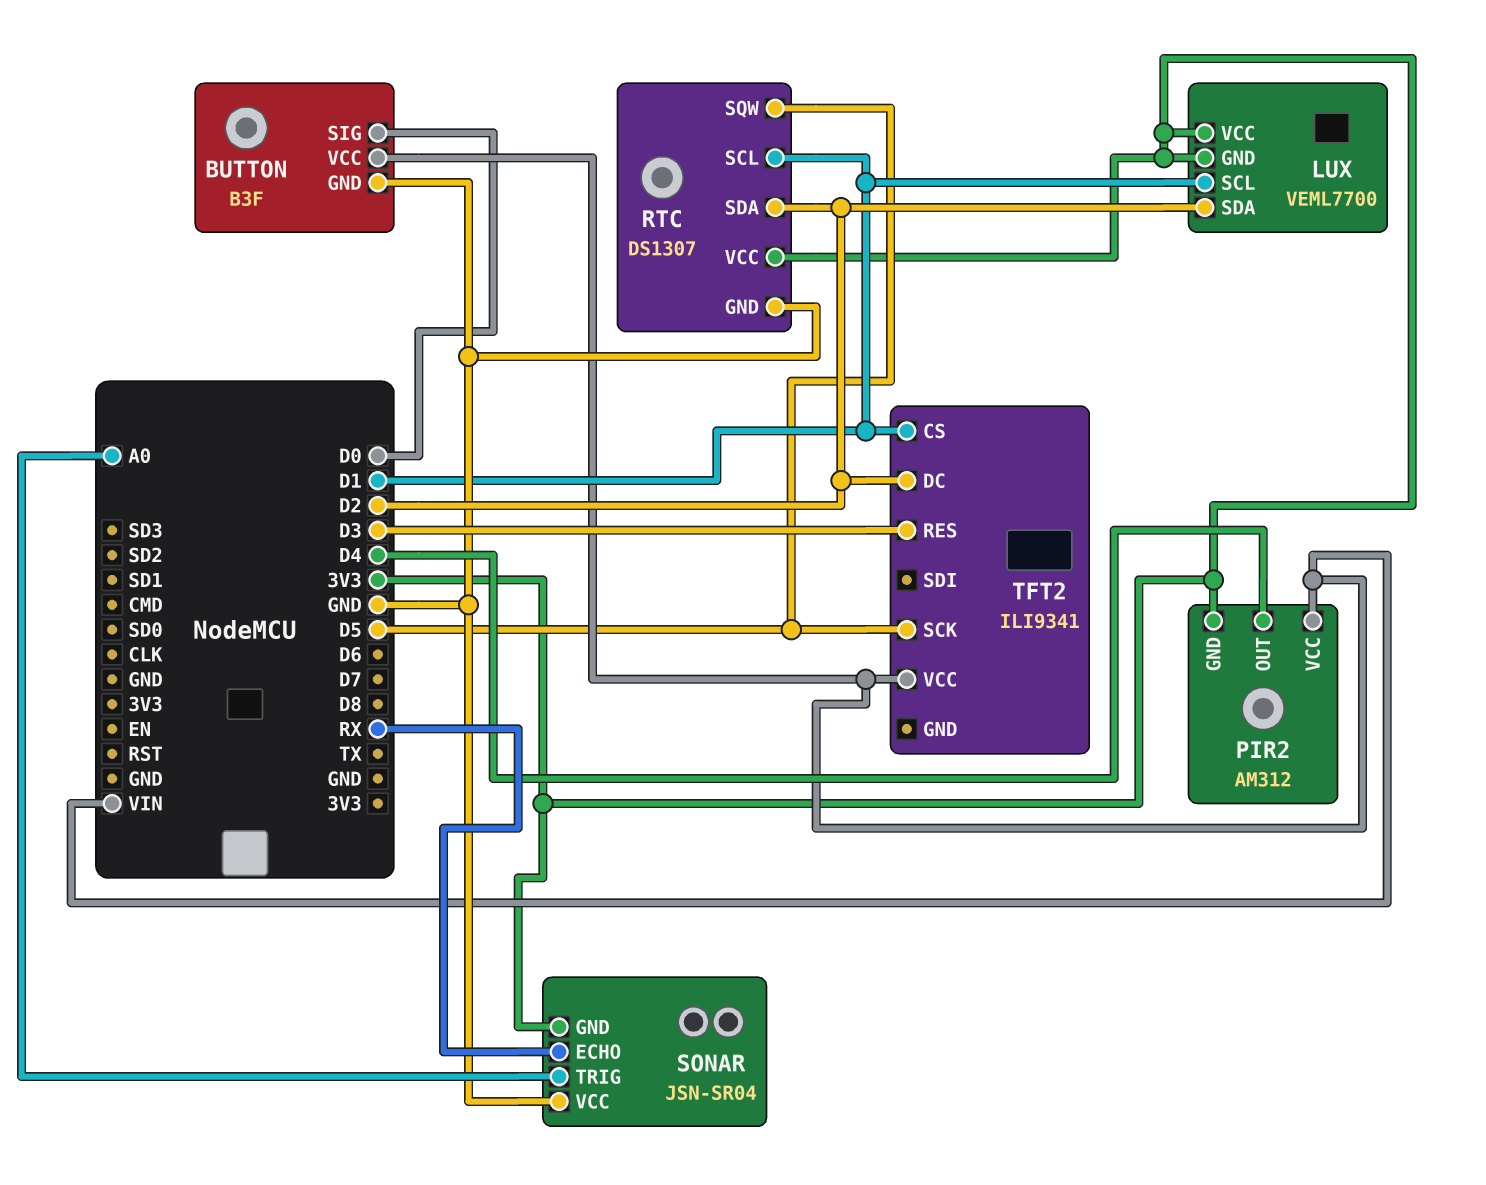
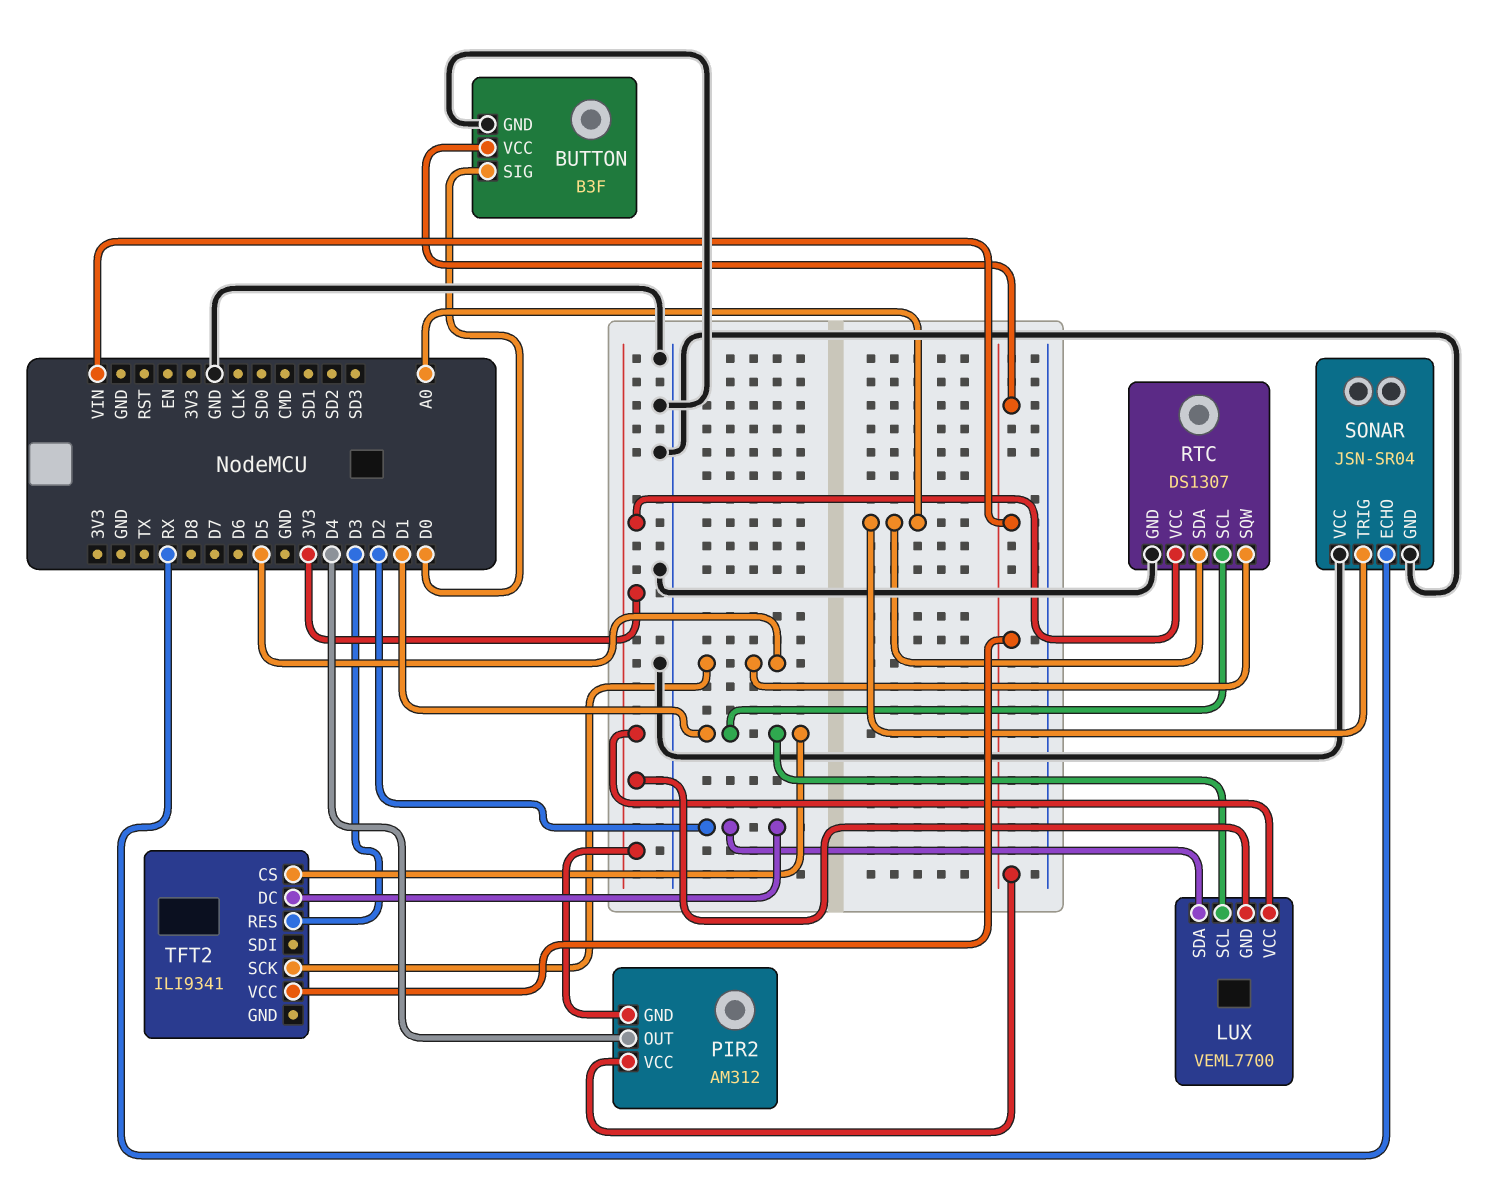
RTC pin SDA: D2 -> A0
SONAR pin GND: 3V3 -> GND

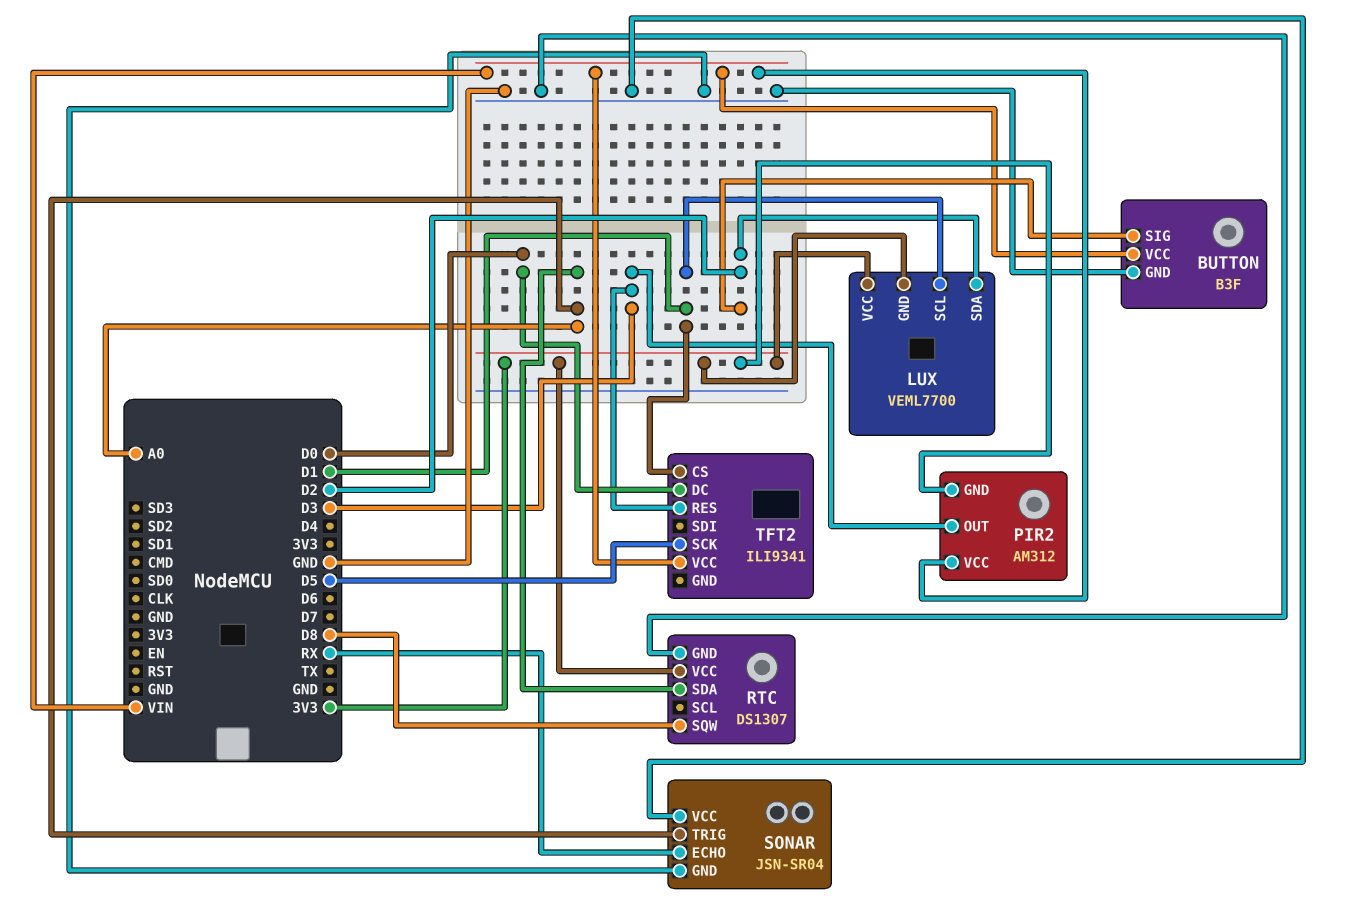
BUTTON pin SIG: D0 -> D2
PIR2 pin OUT: D4 -> D3
RTC pin SCL: D1 -> none
RTC pin SQW: D5 -> D8
TFT2 pin DC: D2 -> D0

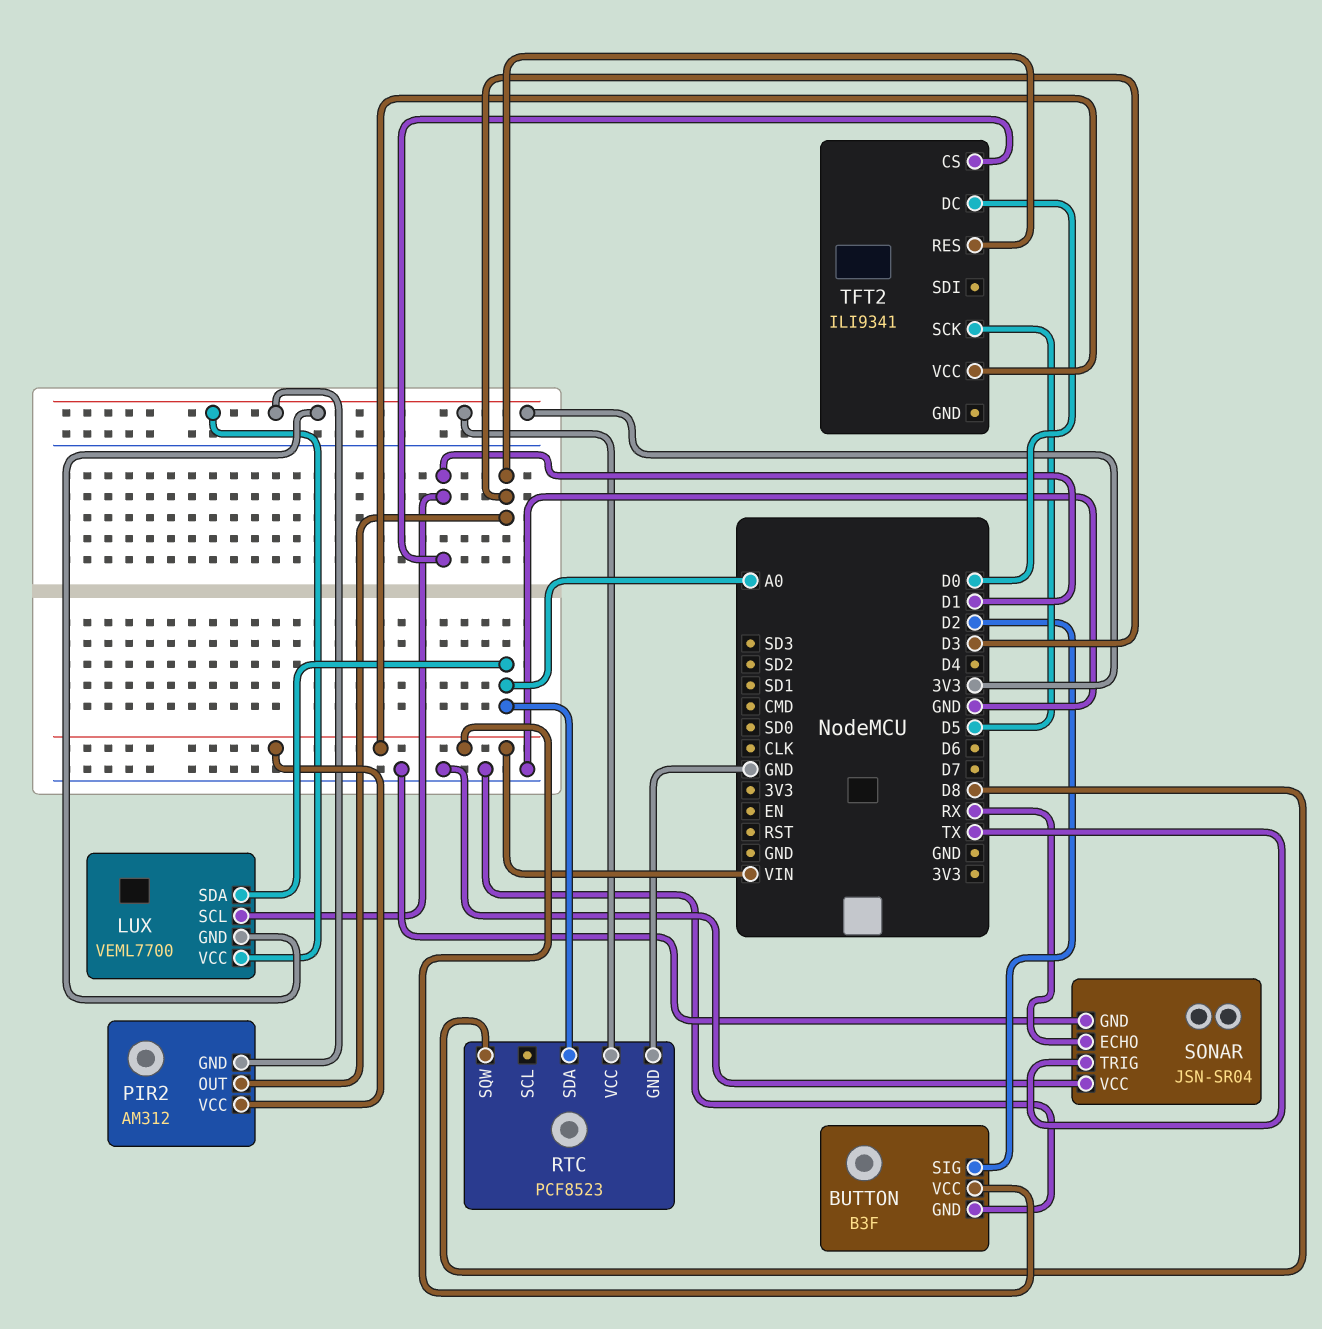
LUX pin SDA: D2 -> A0
RTC: DS1307 -> PCF8523
SONAR pin TRIG: A0 -> TX

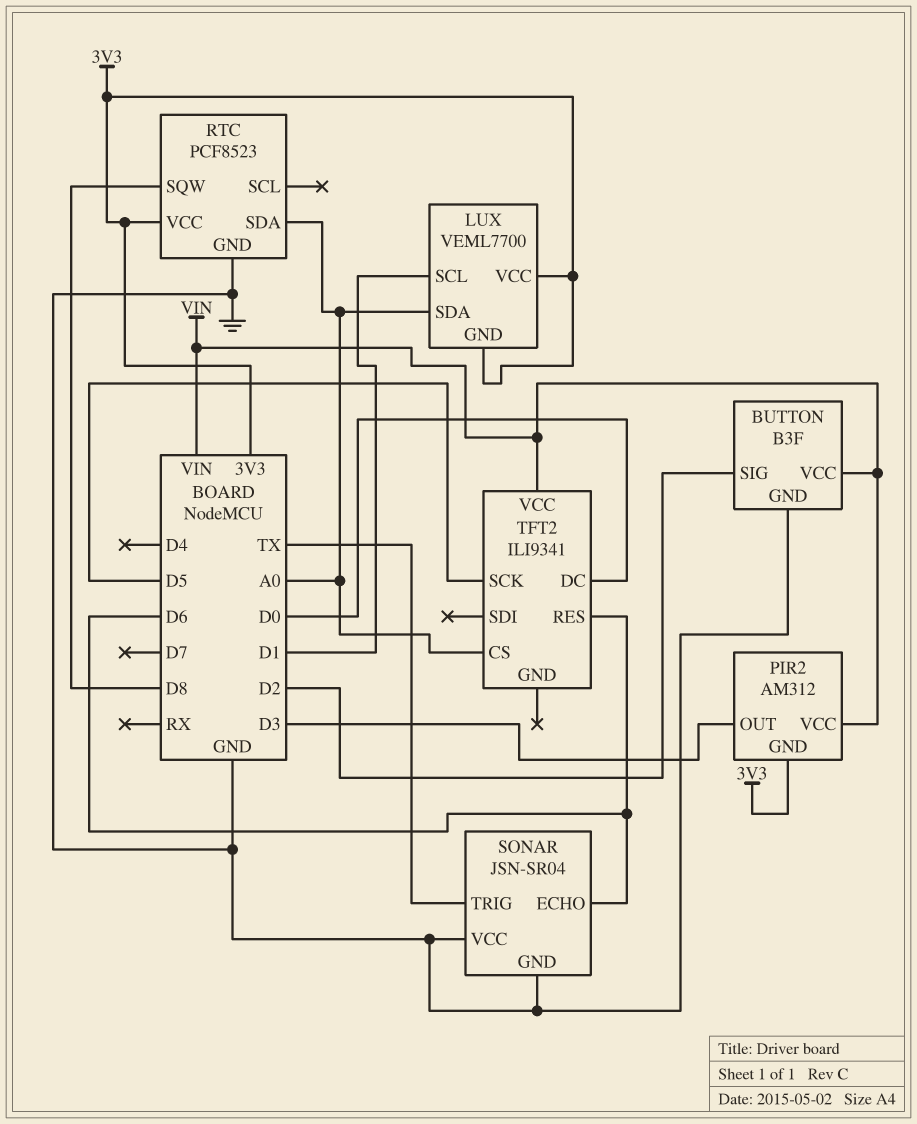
SONAR pin ECHO: RX -> D6
TFT2 pin CS: D1 -> A0
TFT2 pin RES: D3 -> D6

